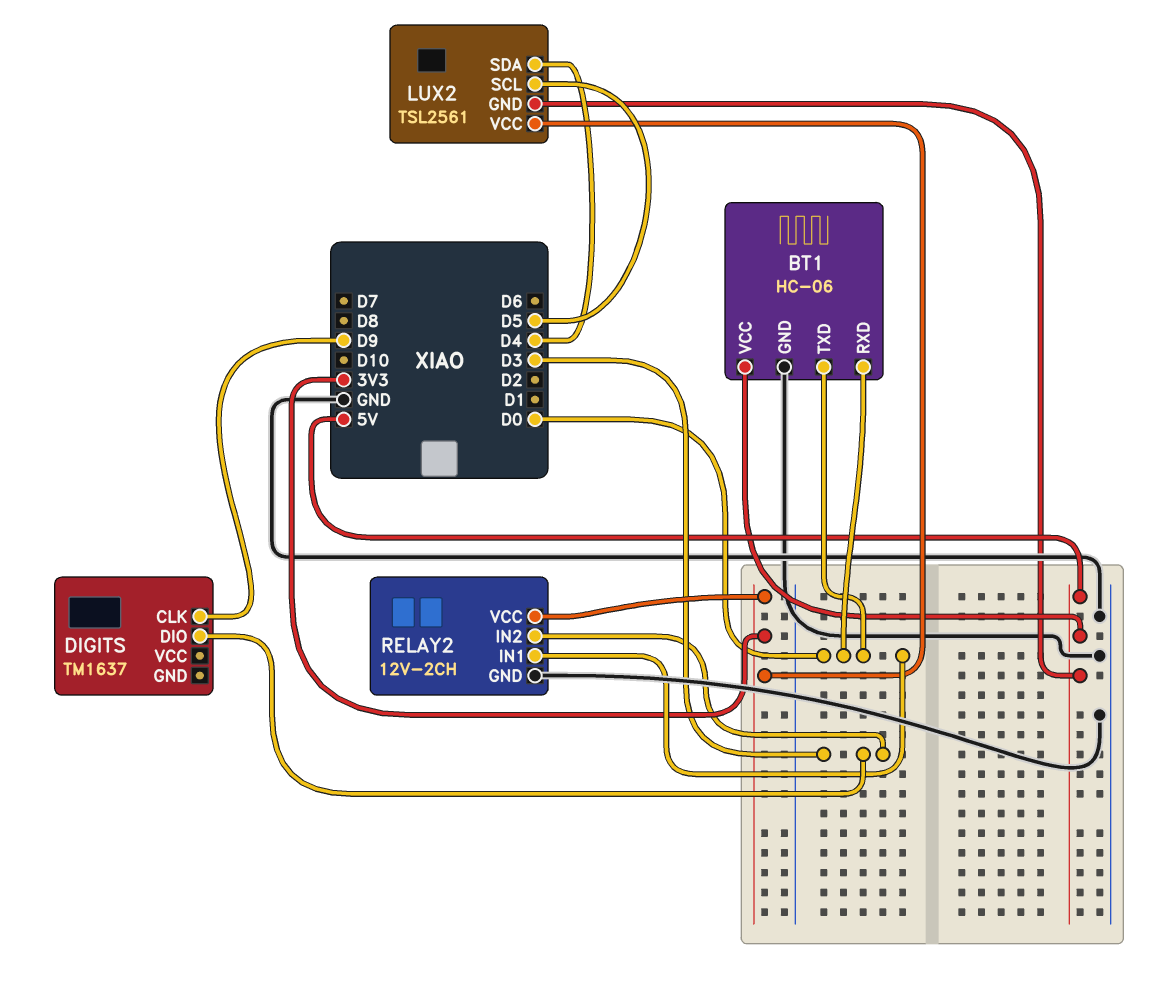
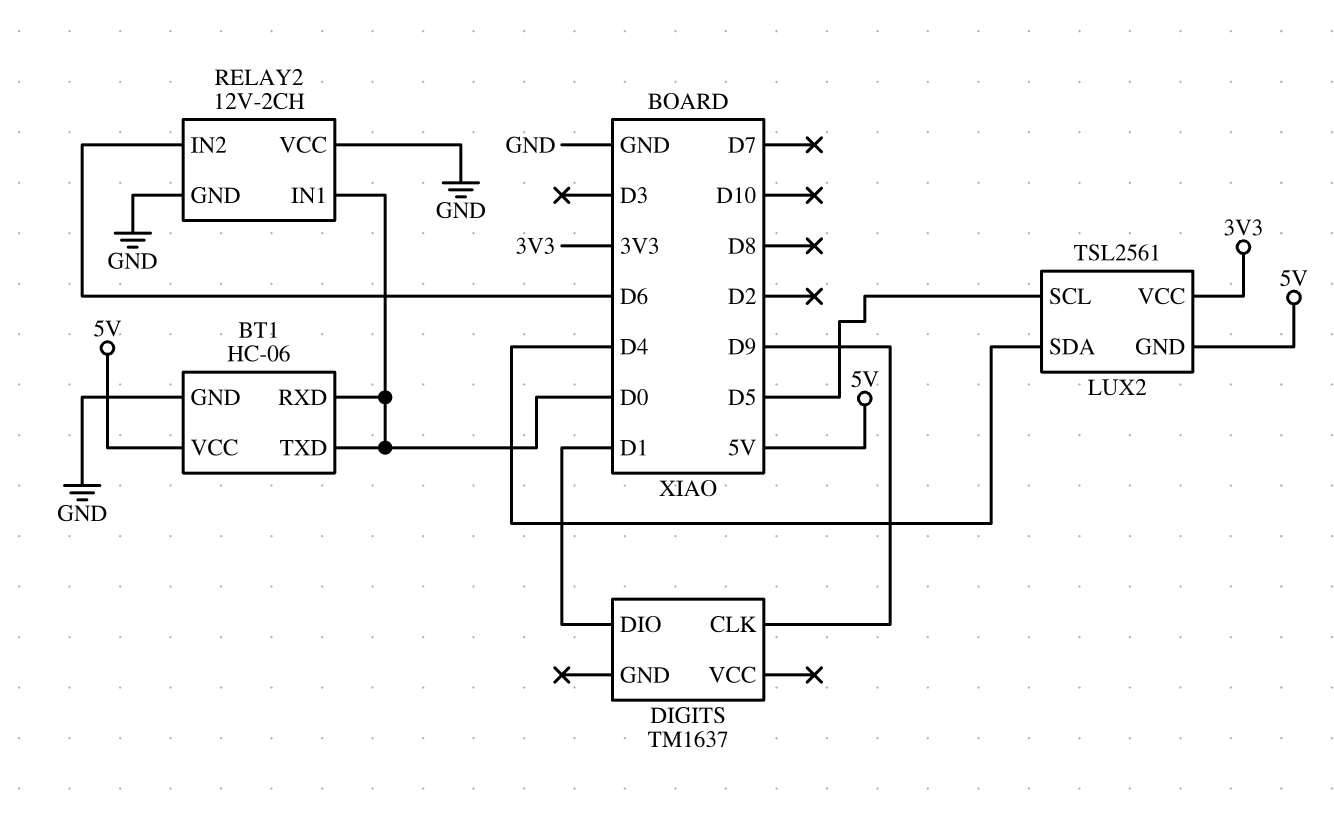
DIGITS pin DIO: D3 -> D1
RELAY2 pin IN2: D3 -> D6
RELAY2 pin VCC: 3V3 -> GND

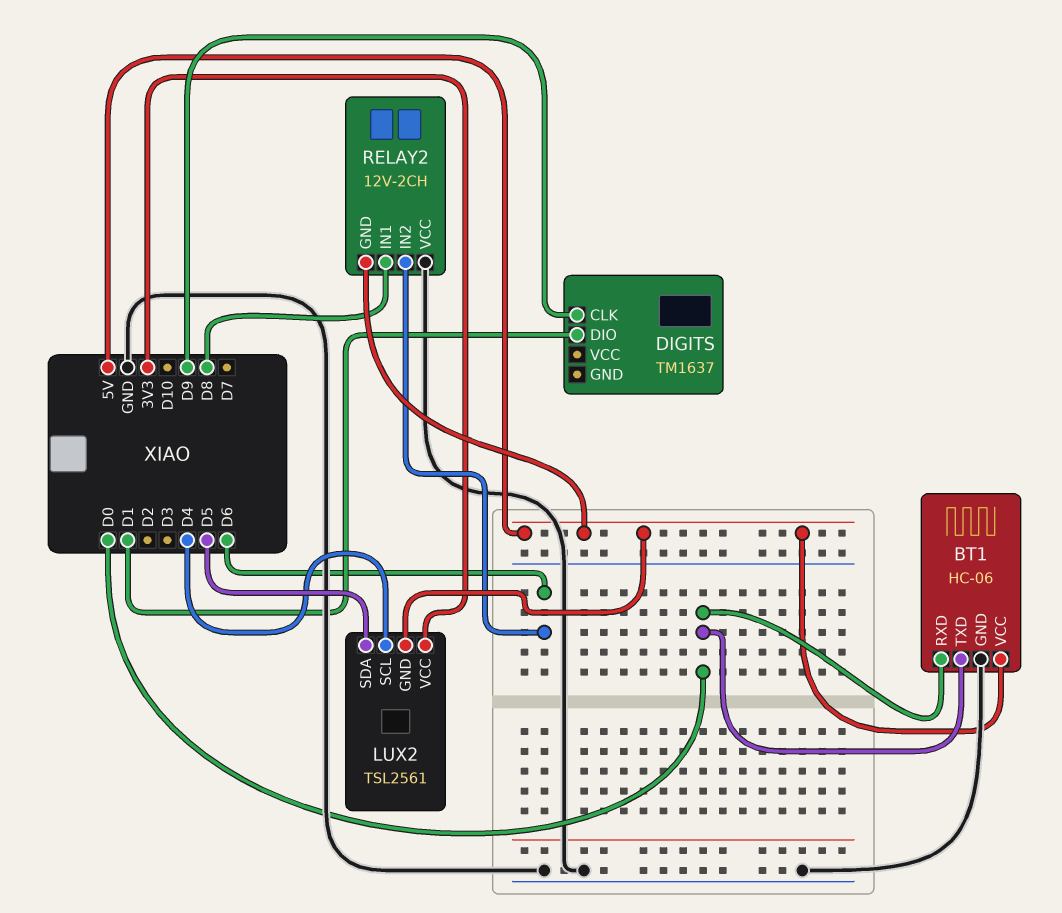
LUX2 pin SCL: D5 -> D4
LUX2 pin SDA: D4 -> D5
RELAY2 pin GND: GND -> 5V
RELAY2 pin IN1: D0 -> D8

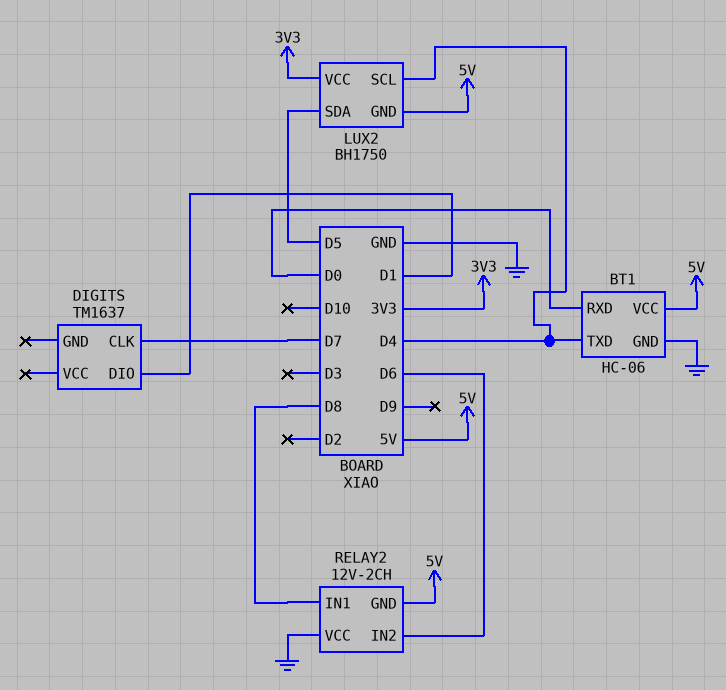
BT1 pin TXD: D0 -> D4
DIGITS pin CLK: D9 -> D7
LUX2: TSL2561 -> BH1750

